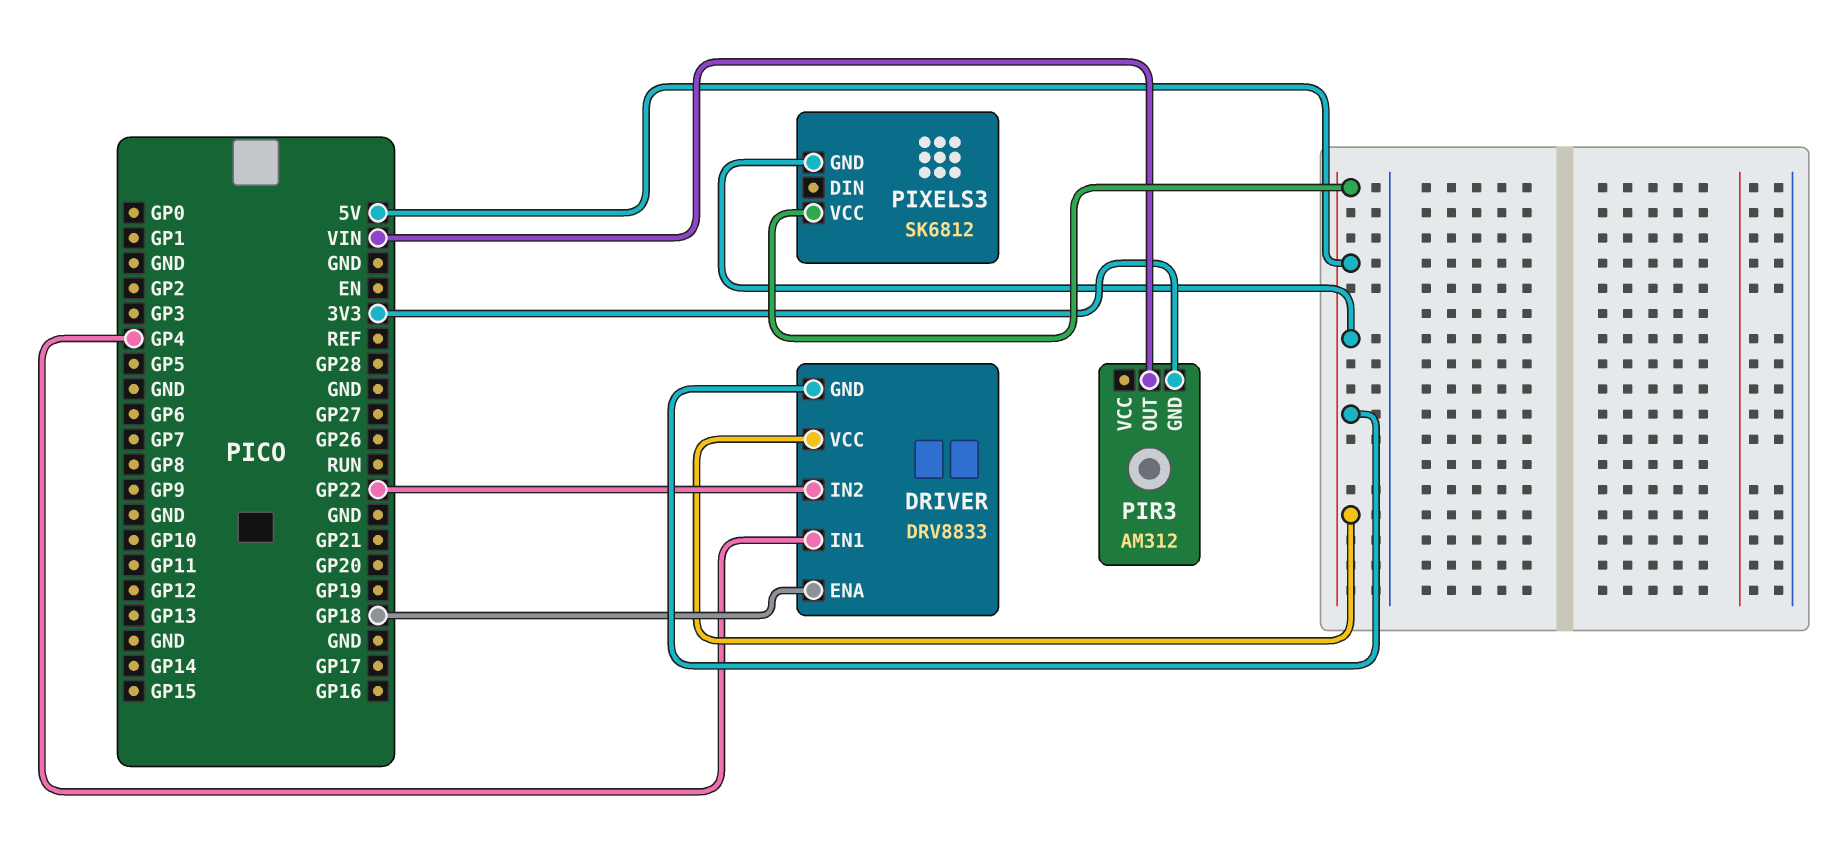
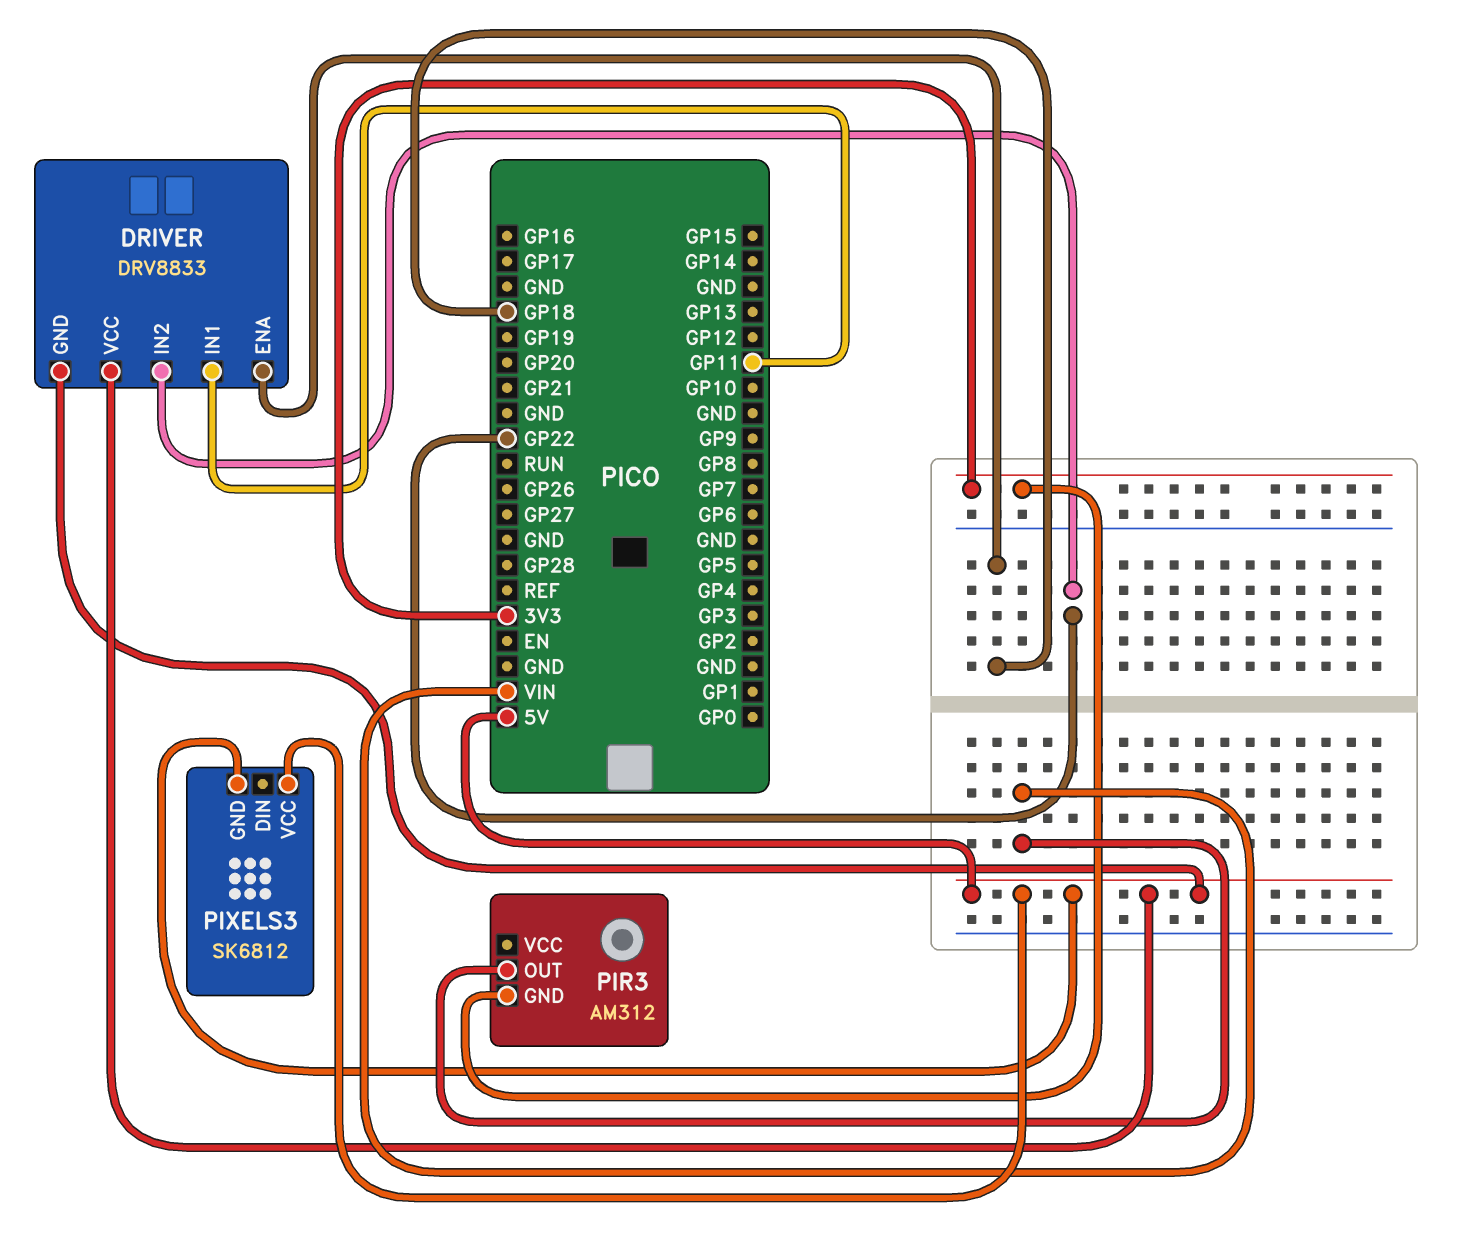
DRIVER pin IN1: GP4 -> GP11

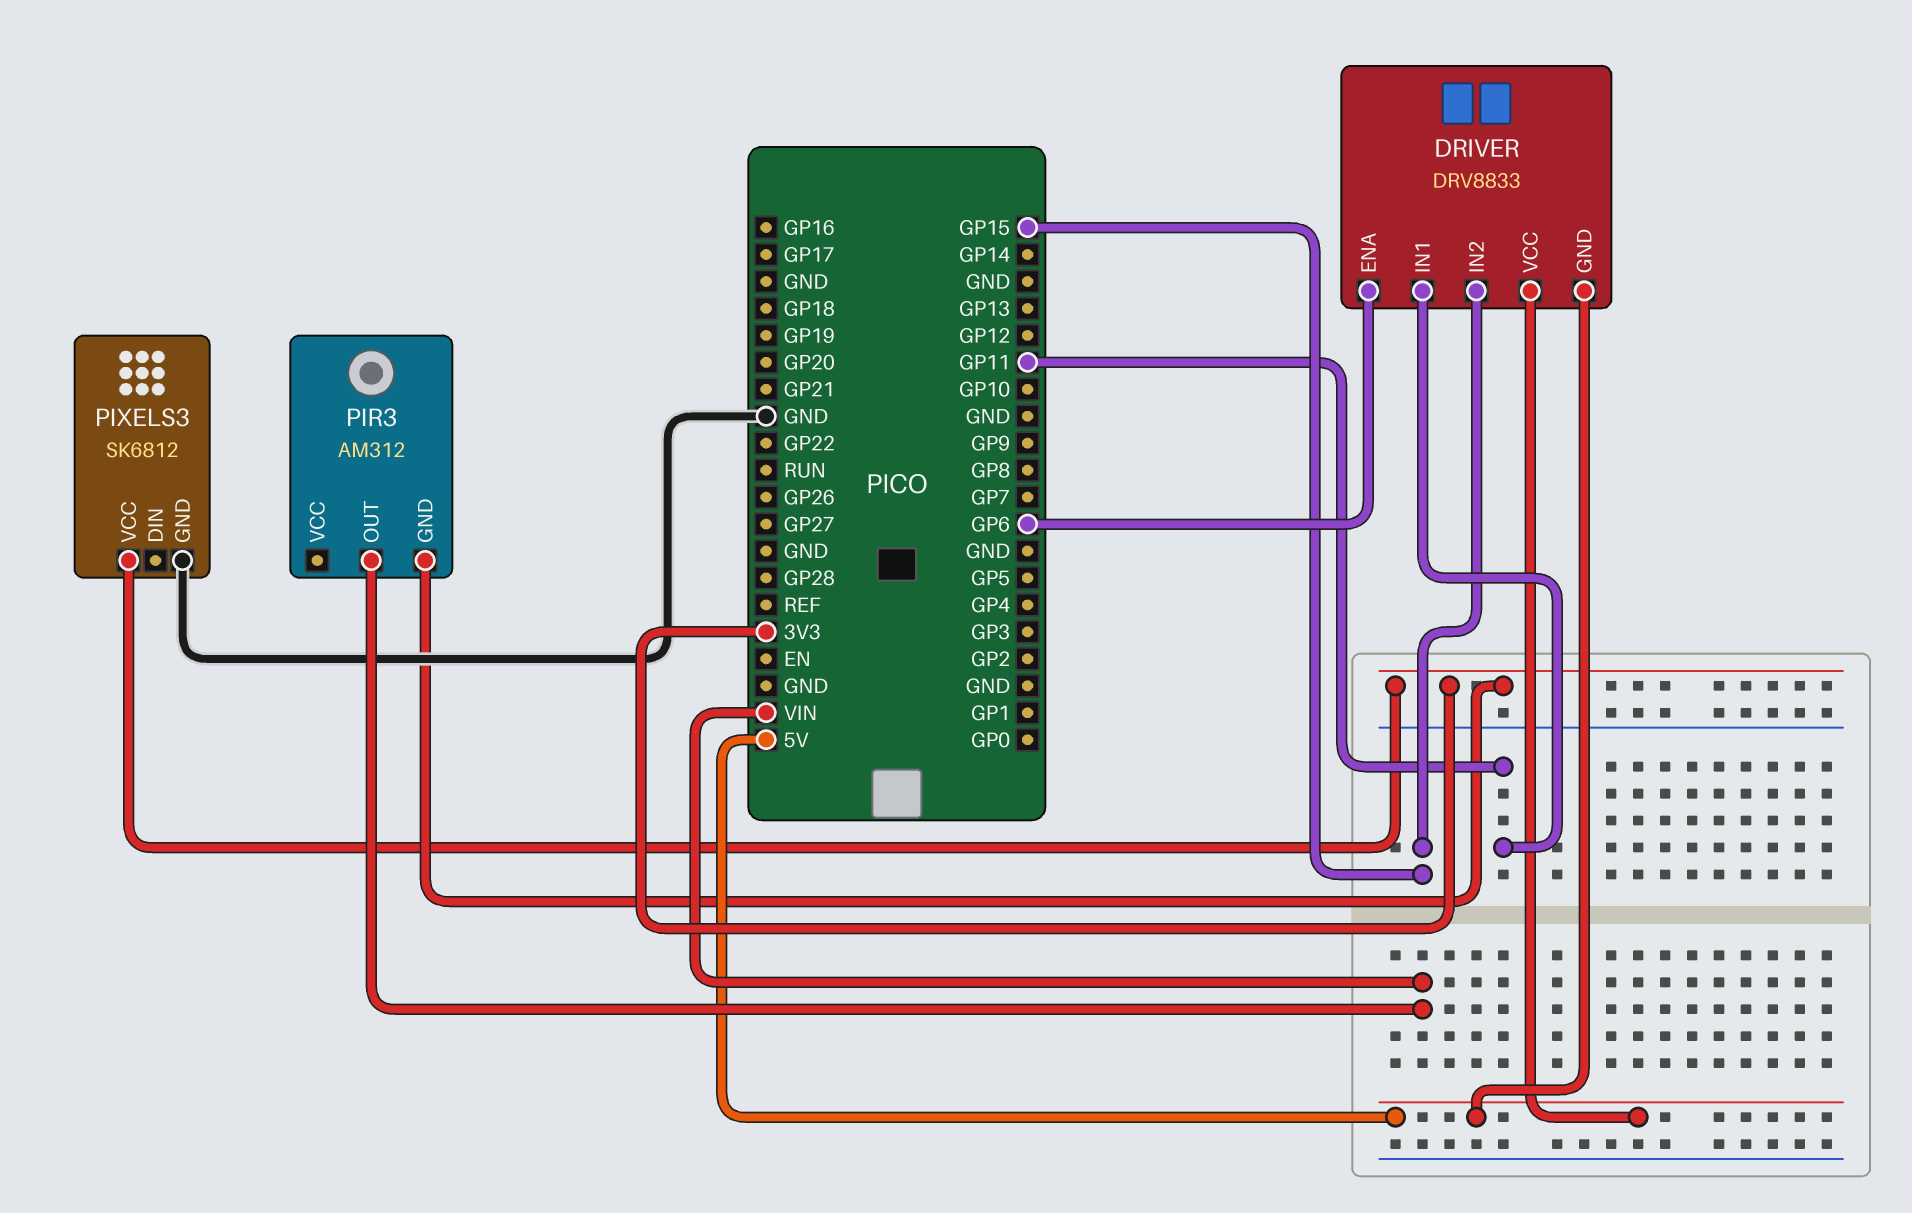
DRIVER pin ENA: GP18 -> GP6
DRIVER pin IN2: GP22 -> GP15
PIXELS3 pin GND: 5V -> GND
PIXELS3 pin VCC: 5V -> 3V3

